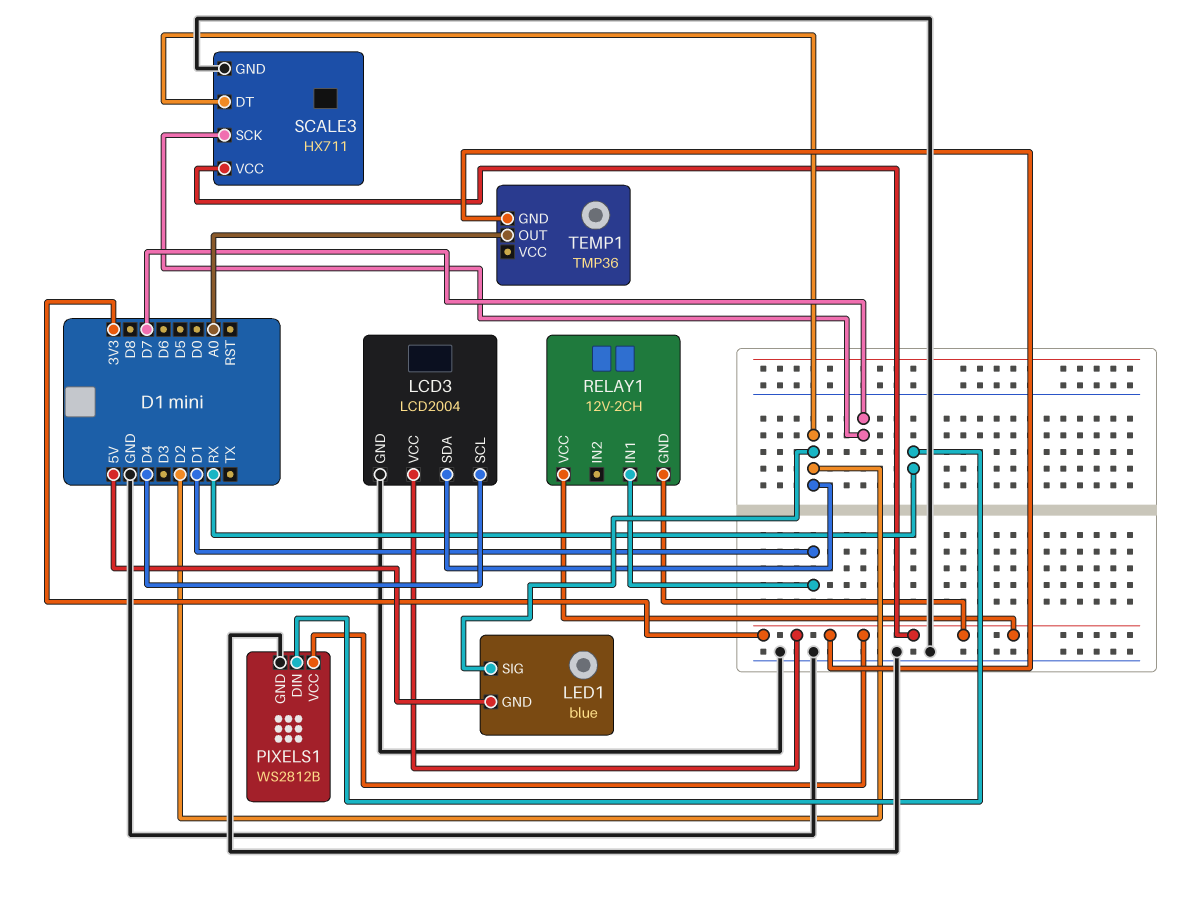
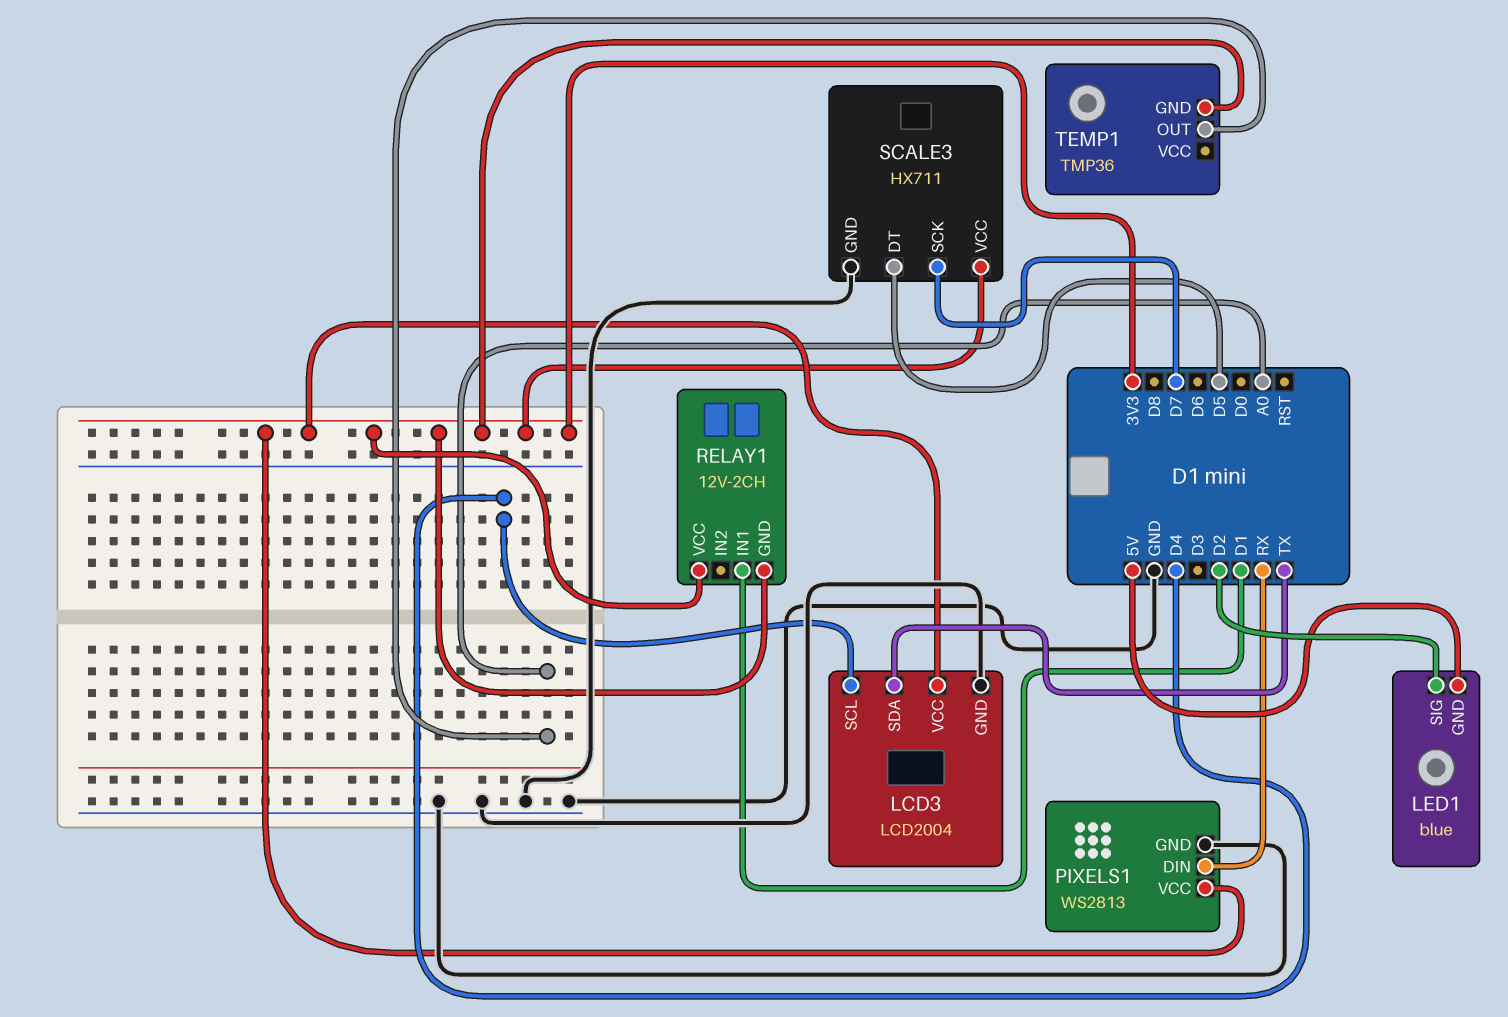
LCD3 pin SDA: D2 -> TX
PIXELS1: WS2812B -> WS2813
SCALE3 pin DT: D2 -> D5

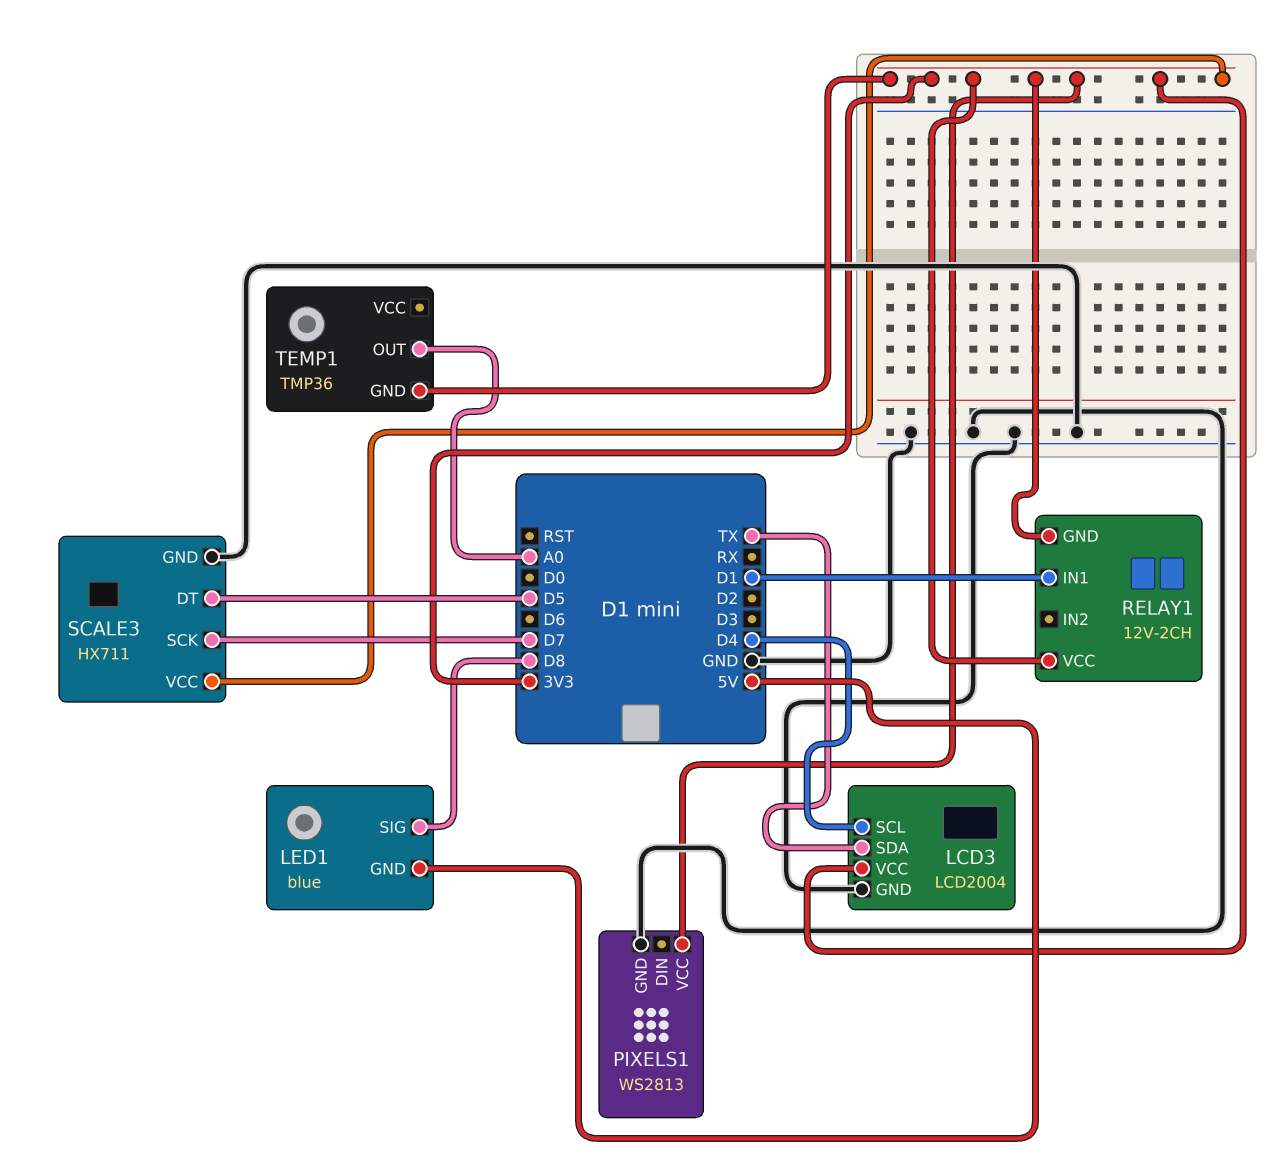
LED1 pin SIG: D2 -> D8
PIXELS1 pin DIN: RX -> none

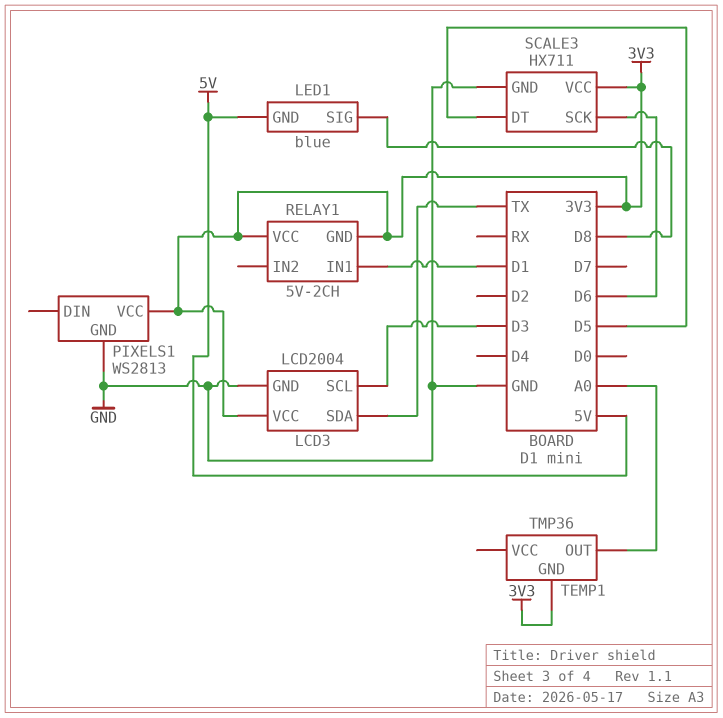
LCD3 pin SCL: D4 -> D3
RELAY1: 12V-2CH -> 5V-2CH
SCALE3 pin SCK: D7 -> D6

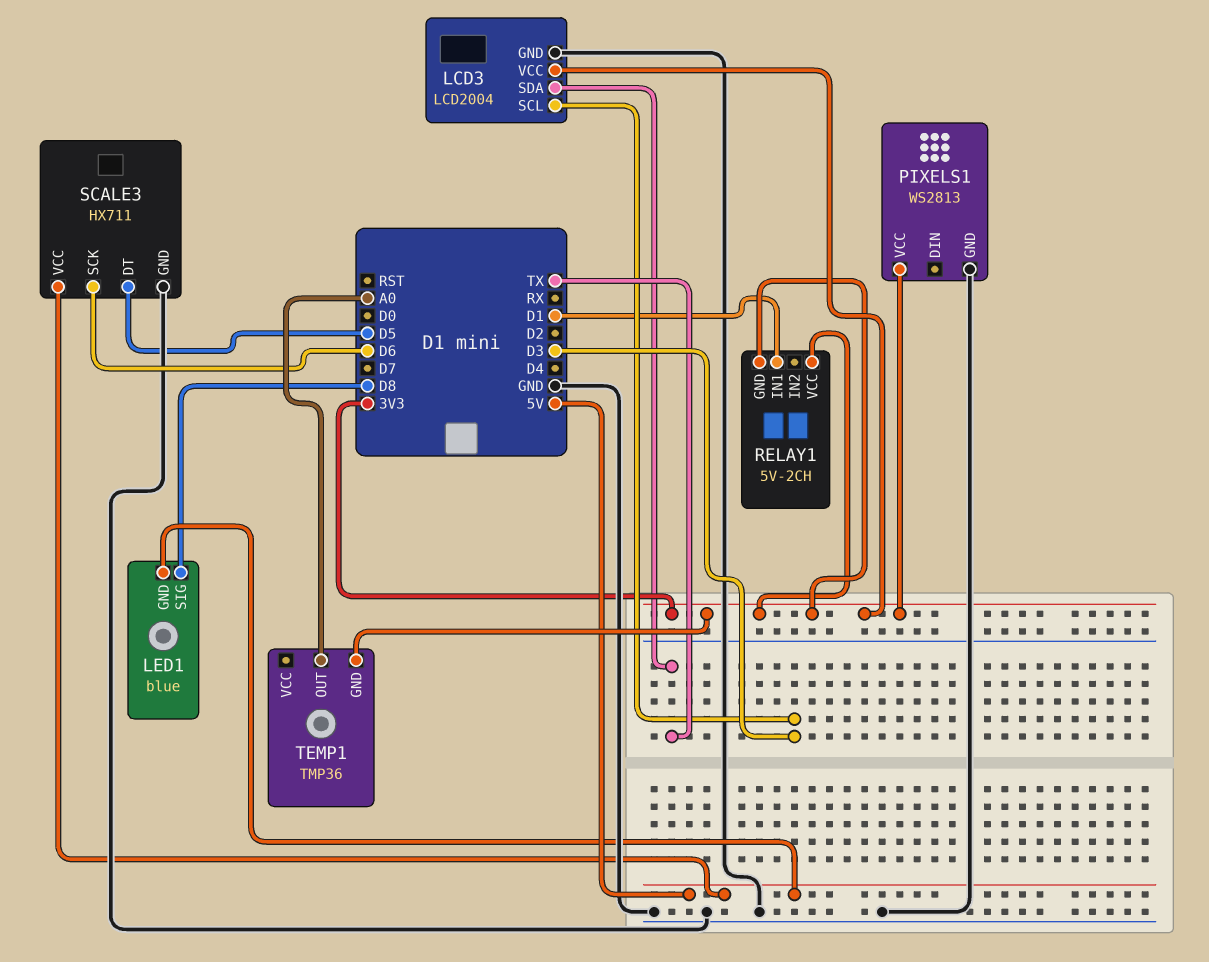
SCALE3 pin VCC: 3V3 -> 5V

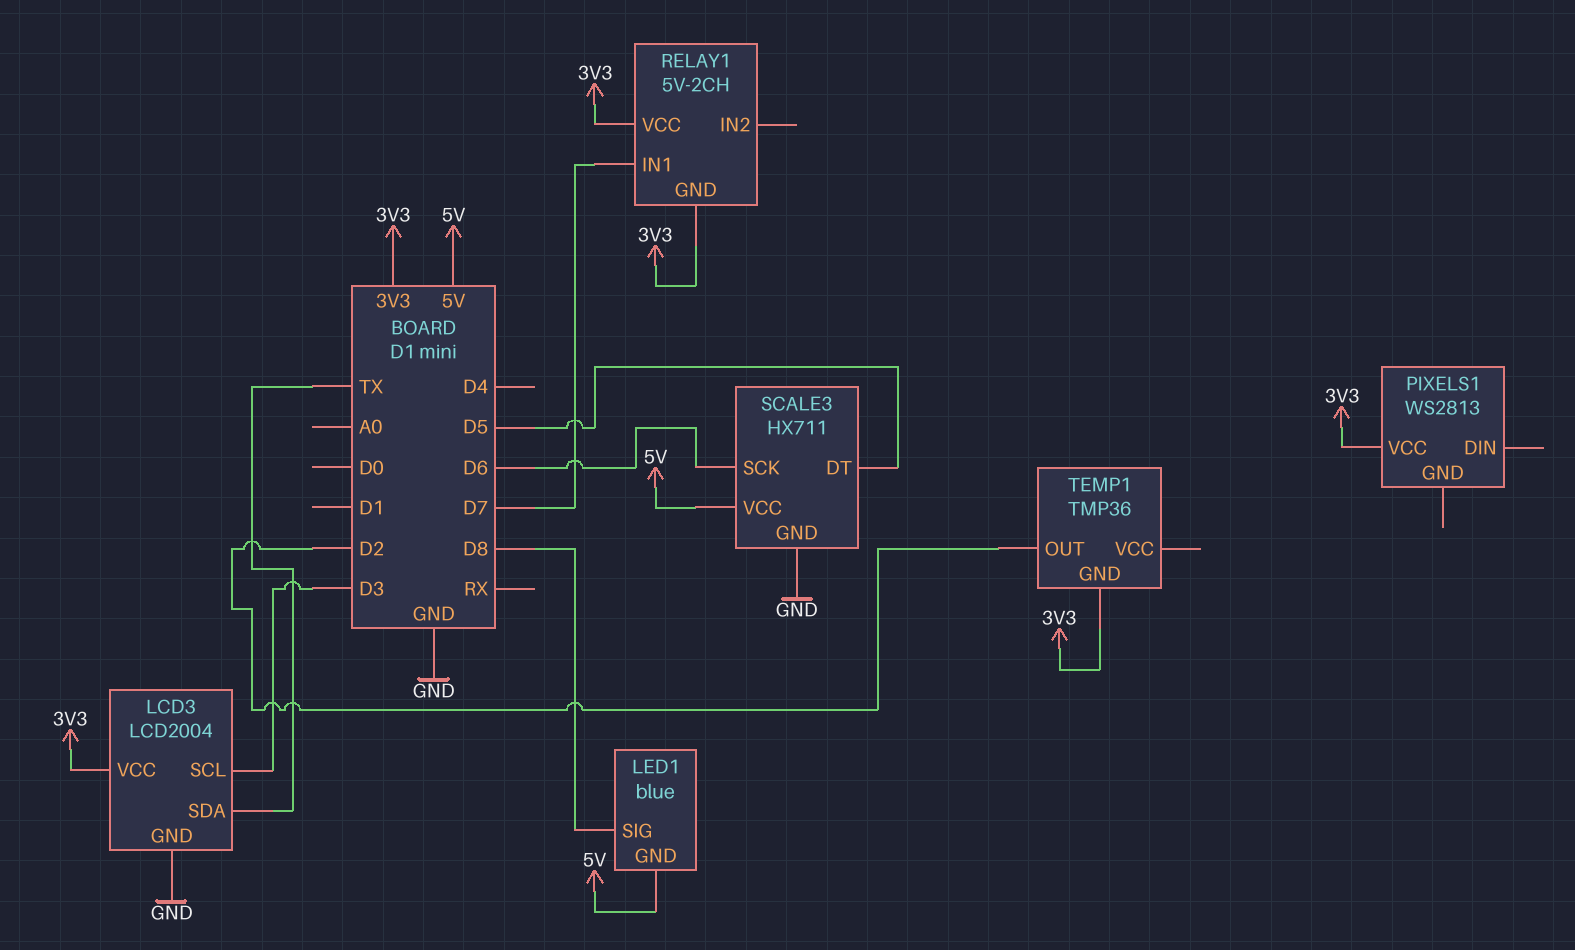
PIXELS1 pin GND: GND -> none
RELAY1 pin IN1: D1 -> D7
TEMP1 pin OUT: A0 -> D2

